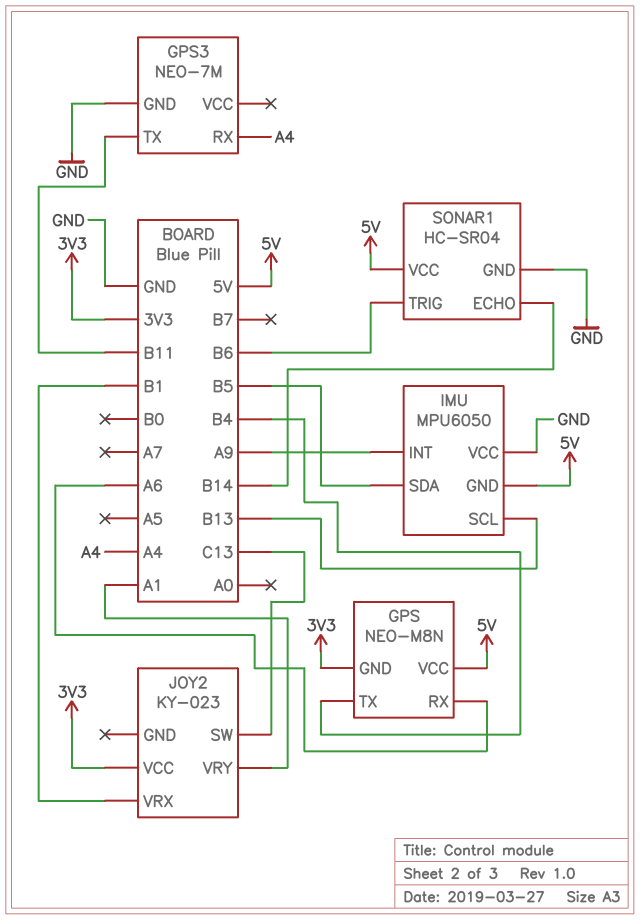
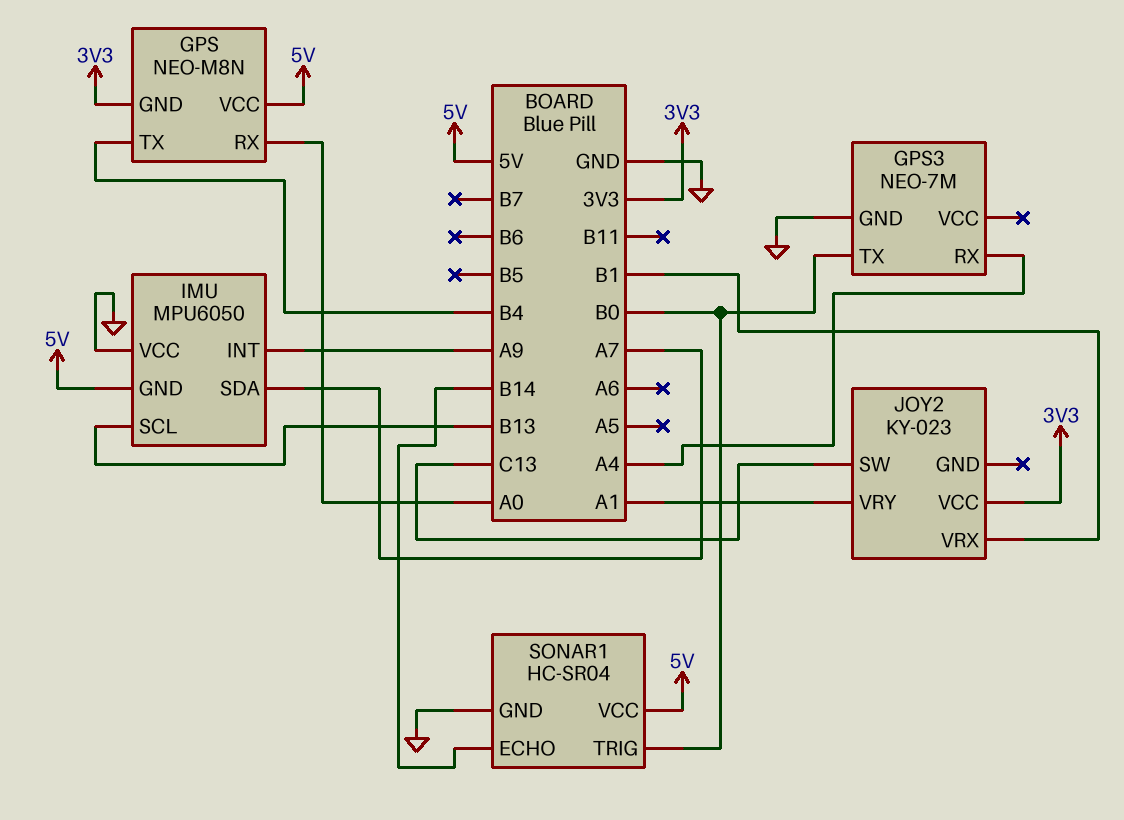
GPS pin RX: A6 -> A0
GPS3 pin TX: B11 -> B0
IMU pin SDA: B5 -> A7
SONAR1 pin TRIG: B6 -> B0

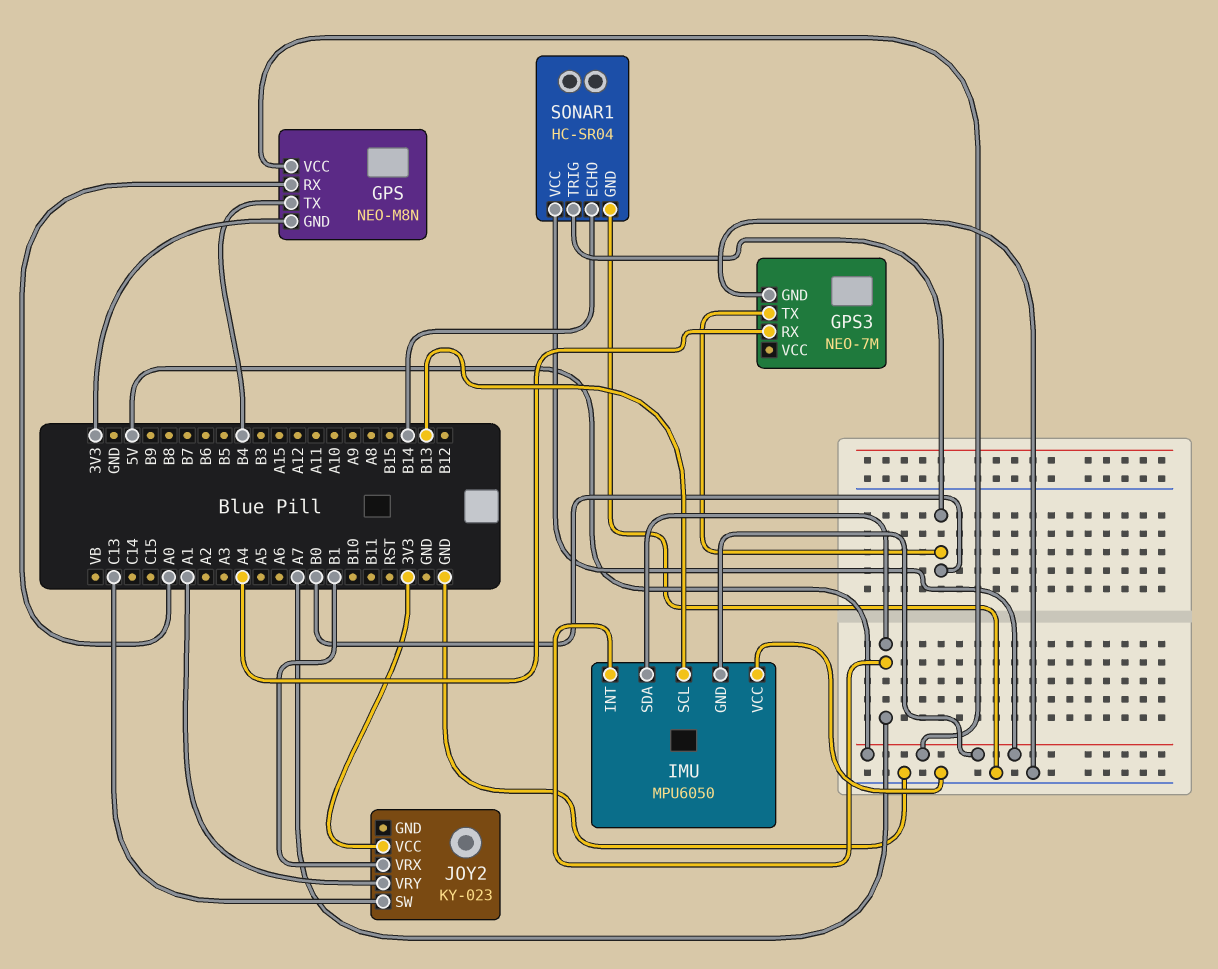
IMU pin INT: A9 -> A7

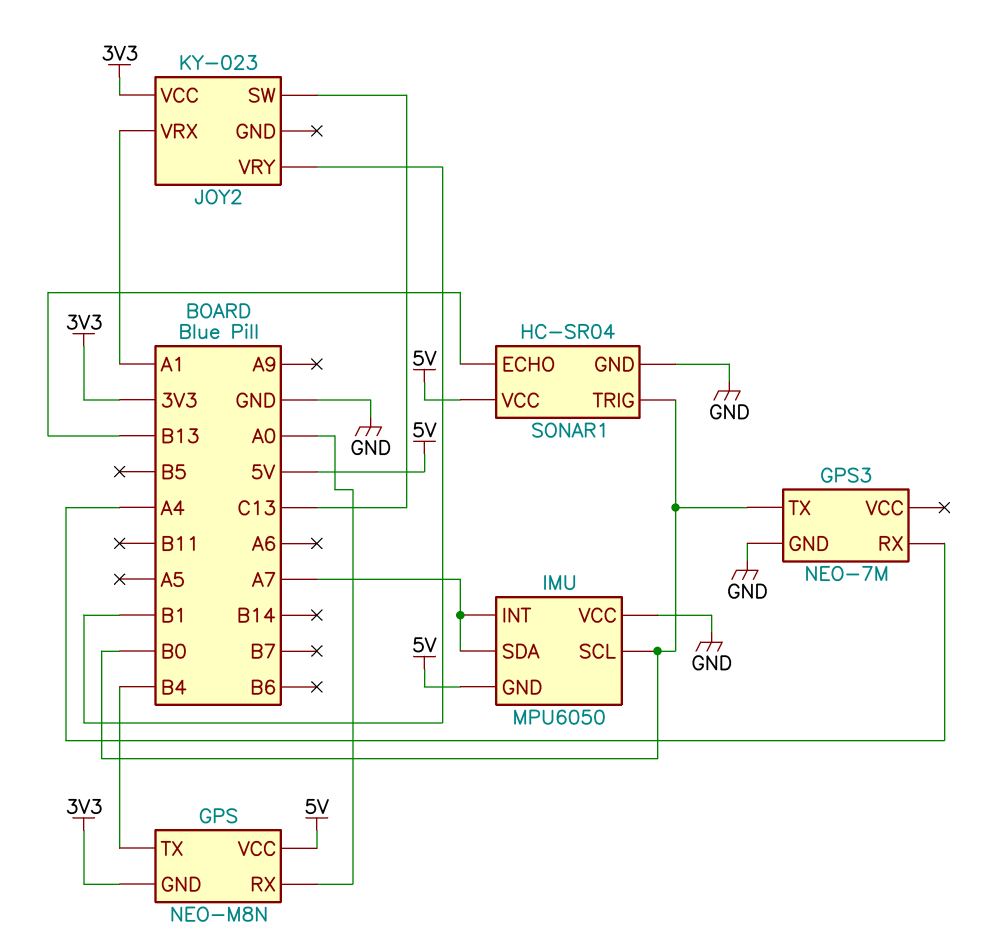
IMU pin SCL: B13 -> B0
JOY2 pin VRX: B1 -> A1
JOY2 pin VRY: A1 -> B1
SONAR1 pin ECHO: B14 -> B13

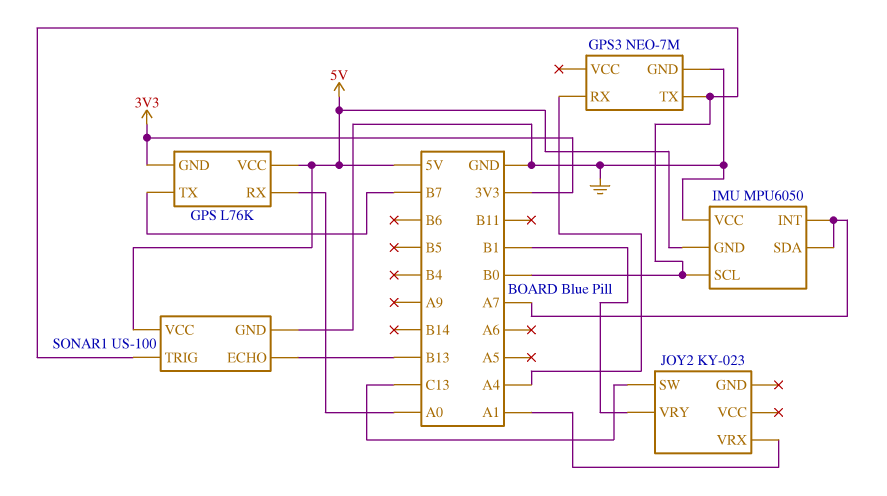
GPS: NEO-M8N -> L76K
GPS pin TX: B4 -> B7
JOY2 pin VCC: 3V3 -> none
SONAR1: HC-SR04 -> US-100

